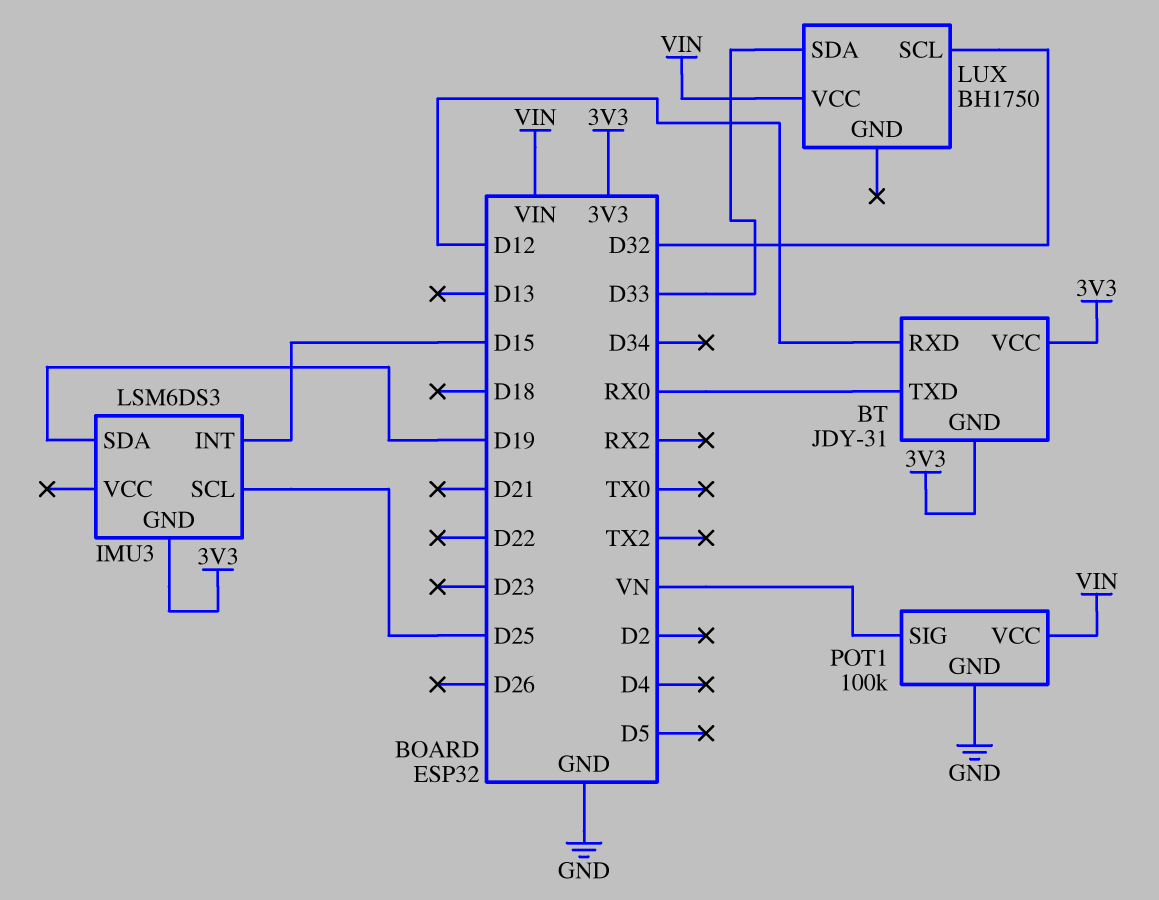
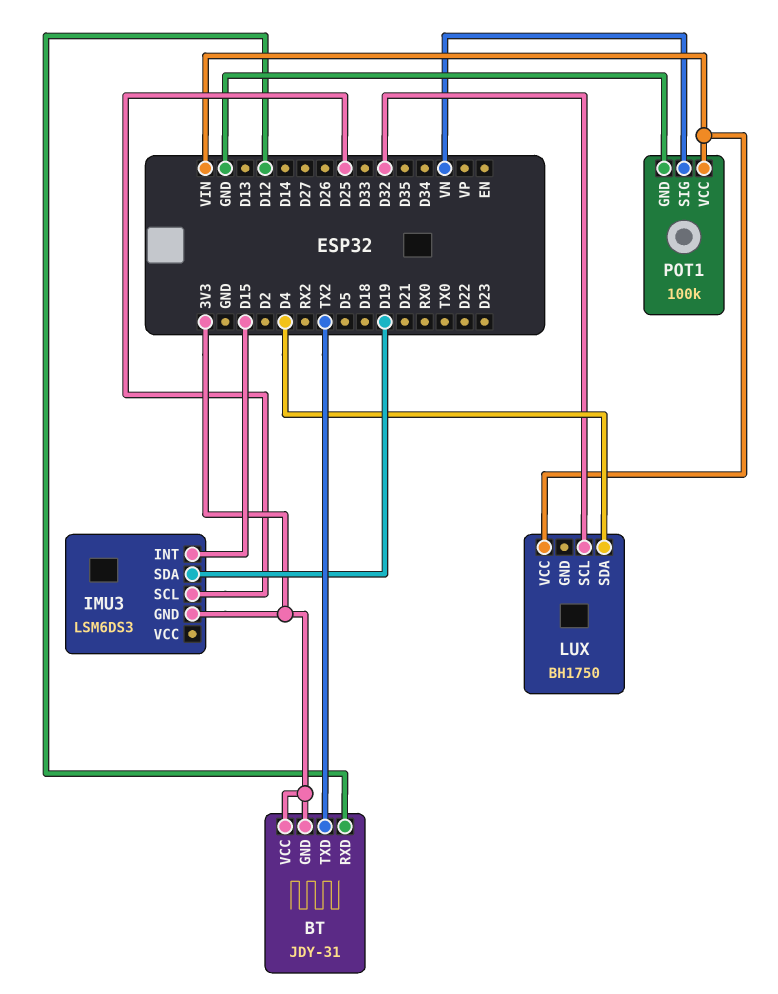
BT pin TXD: RX0 -> TX2
LUX pin SDA: D33 -> D4

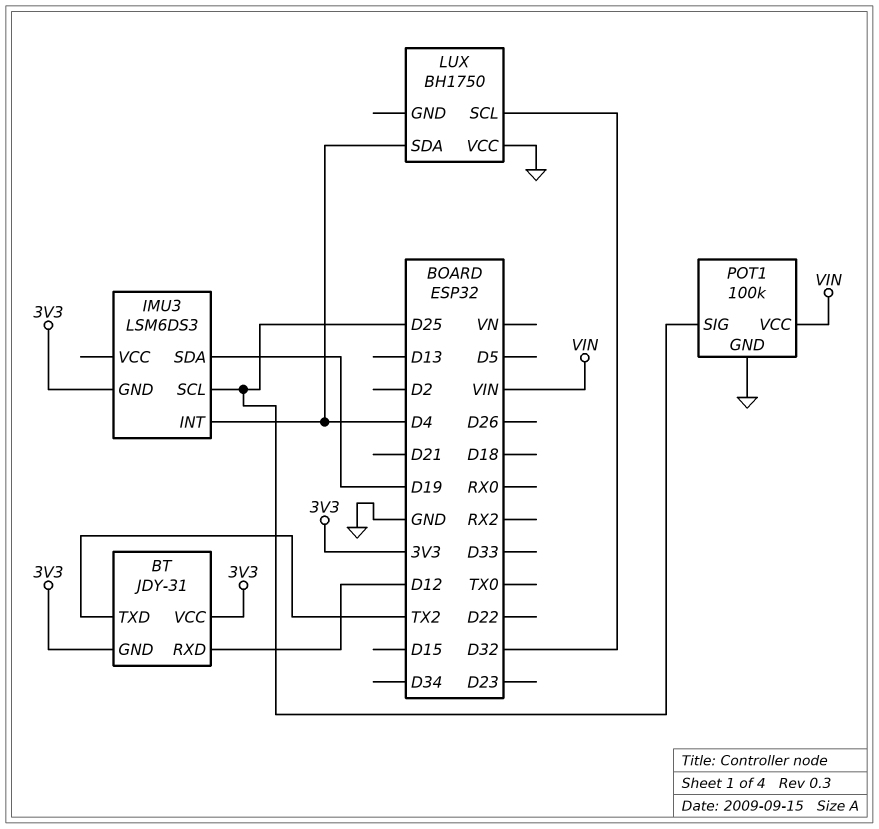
IMU3 pin INT: D15 -> D4
LUX pin VCC: VIN -> GND
POT1 pin SIG: VN -> D25

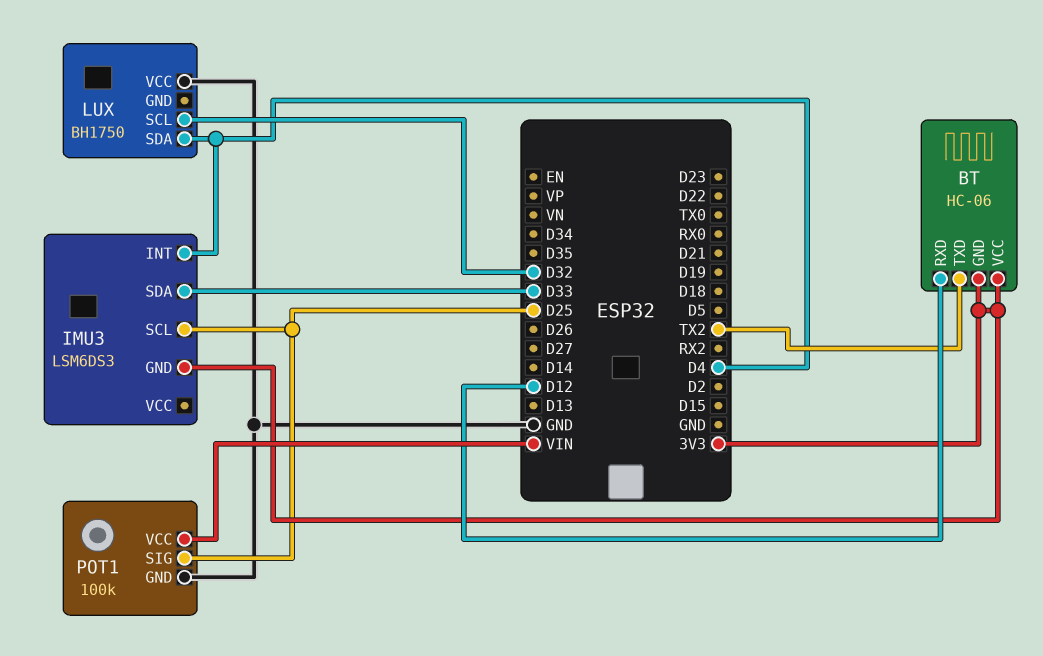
BT: JDY-31 -> HC-06
IMU3 pin SDA: D19 -> D33

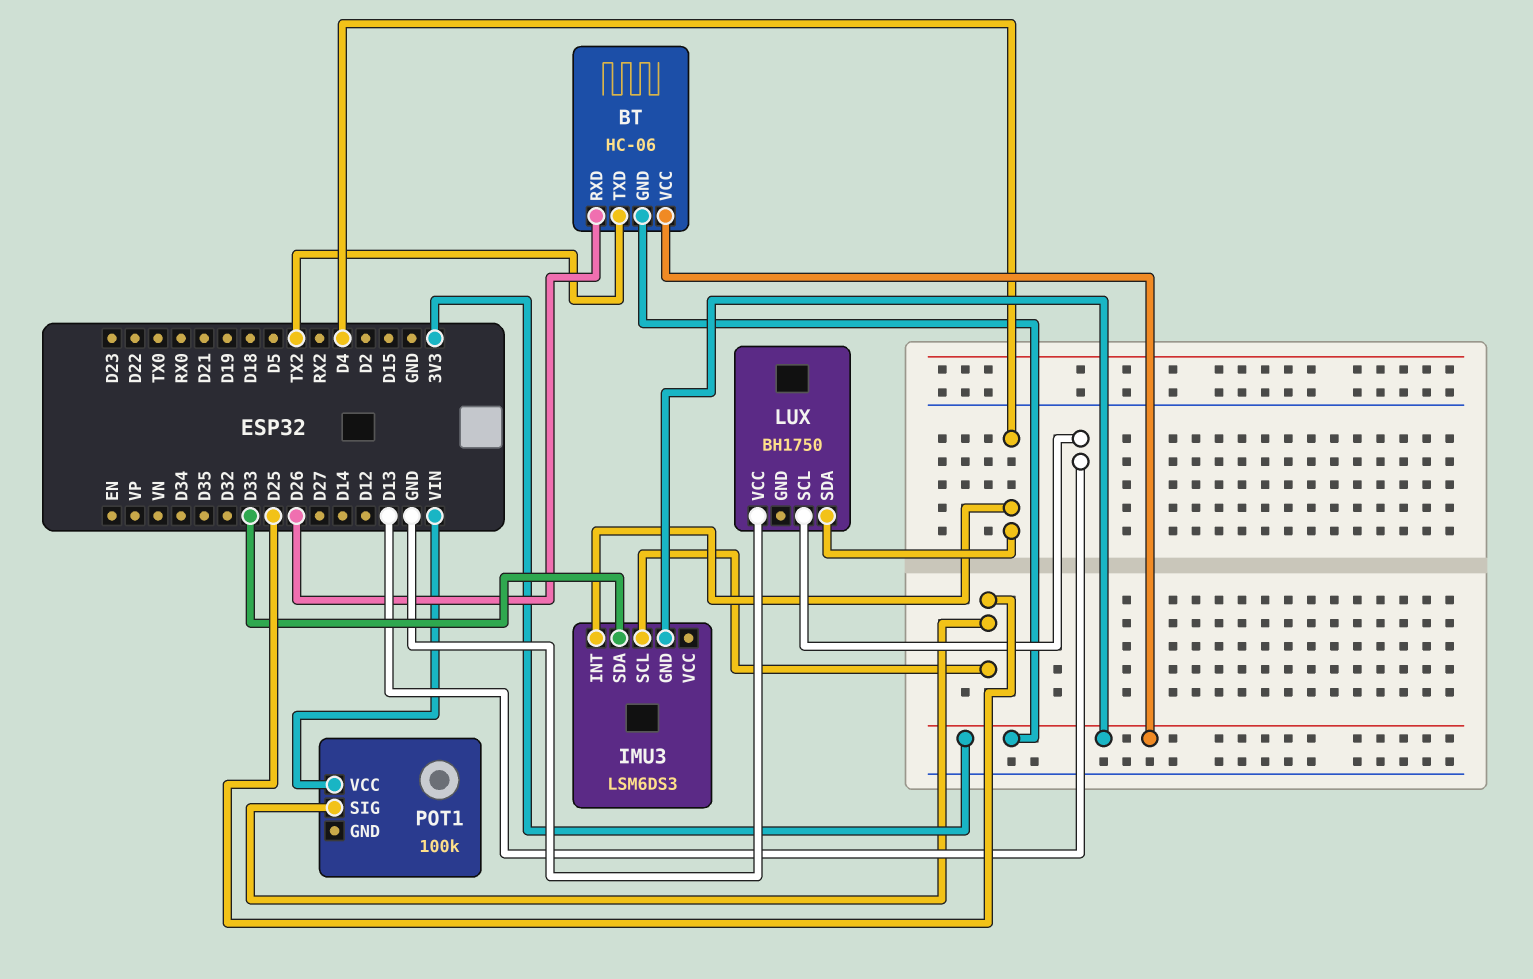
BT pin RXD: D12 -> D26
LUX pin SCL: D32 -> D13
POT1 pin GND: GND -> none

